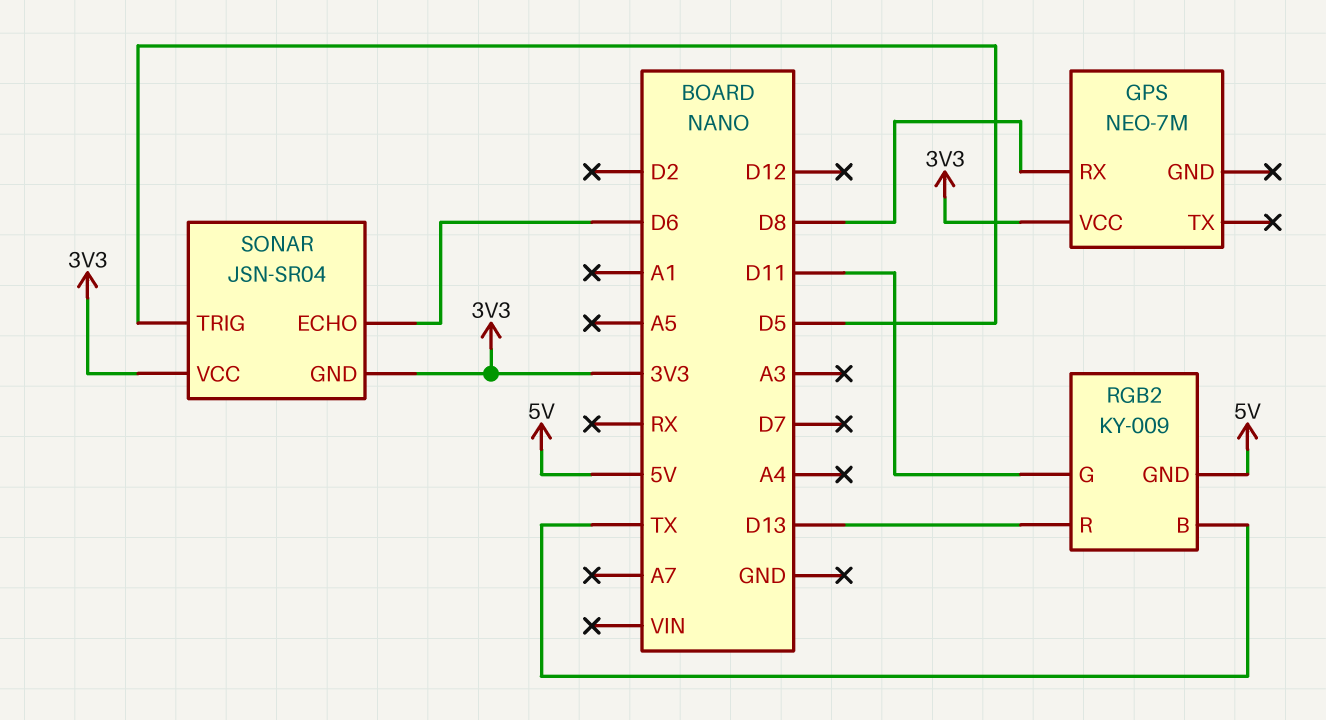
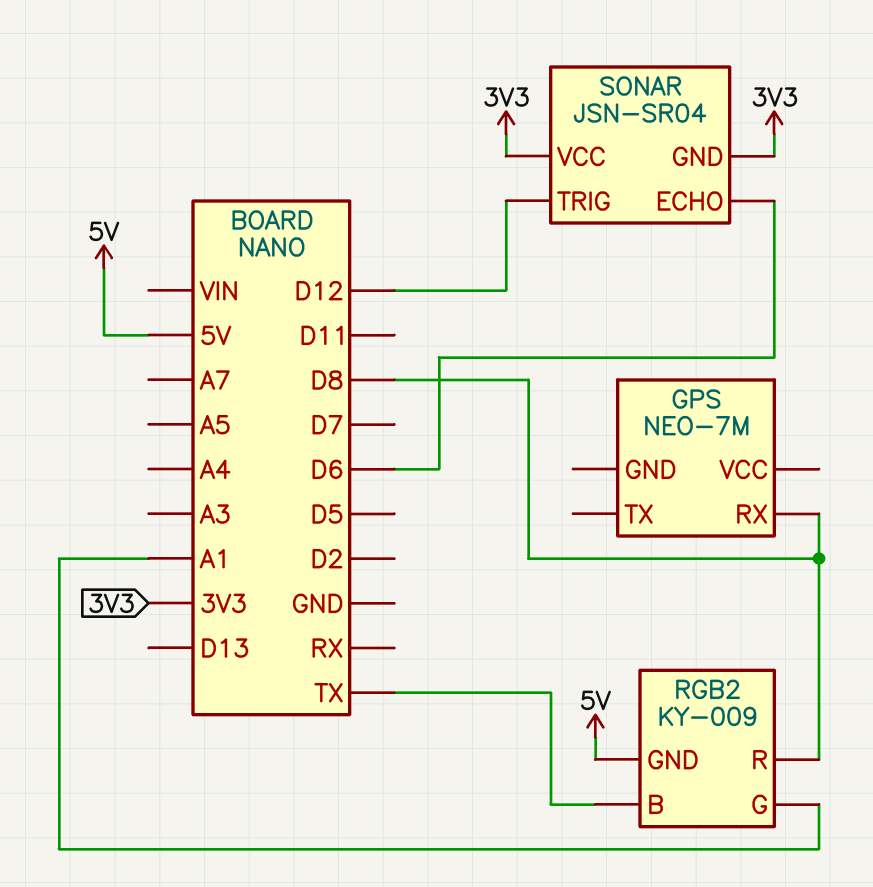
GPS pin VCC: 3V3 -> none
RGB2 pin G: D11 -> A1
RGB2 pin R: D13 -> D8
SONAR pin TRIG: D5 -> D12

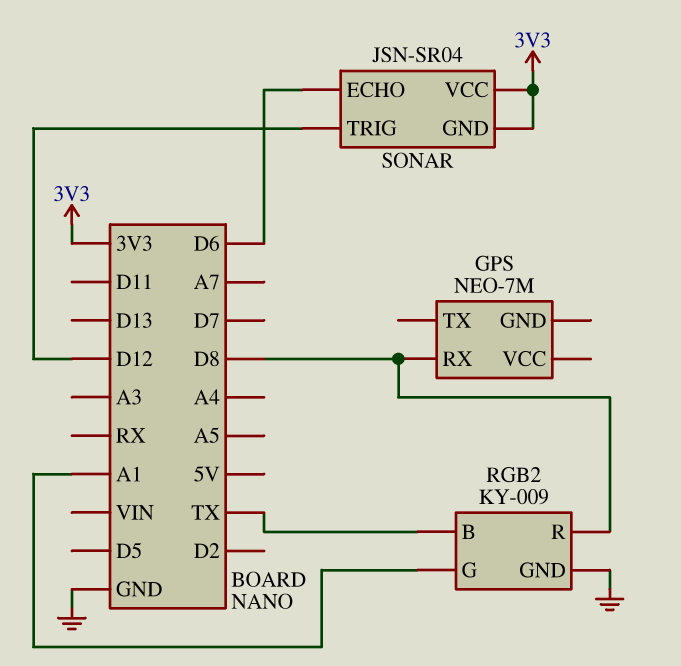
RGB2 pin GND: 5V -> GND

